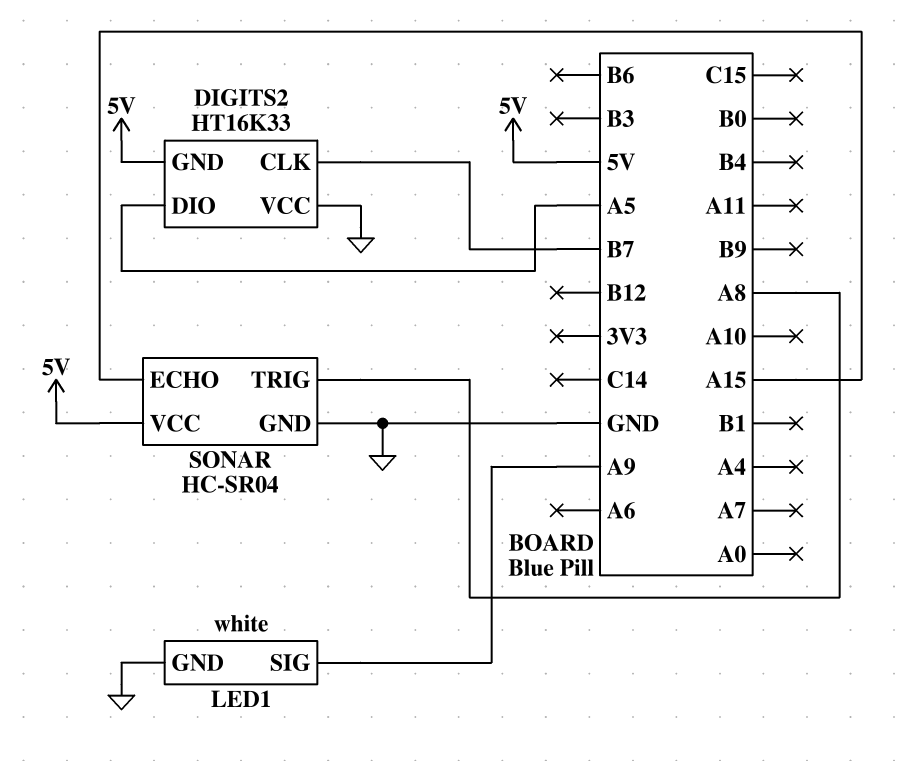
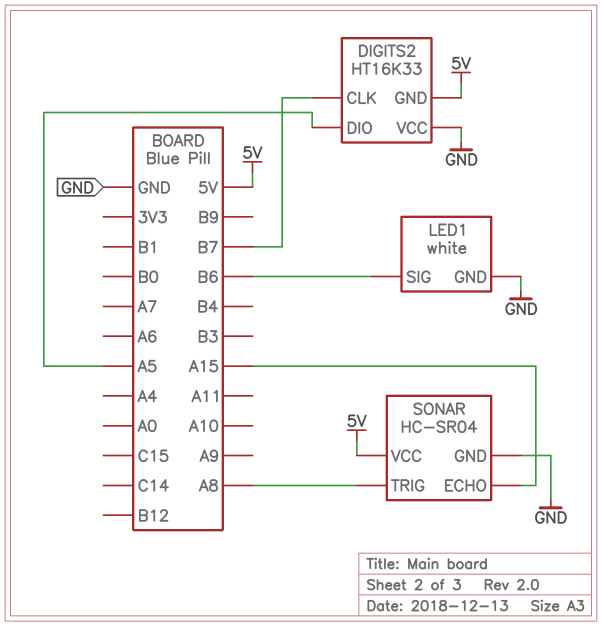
LED1 pin SIG: A9 -> B6

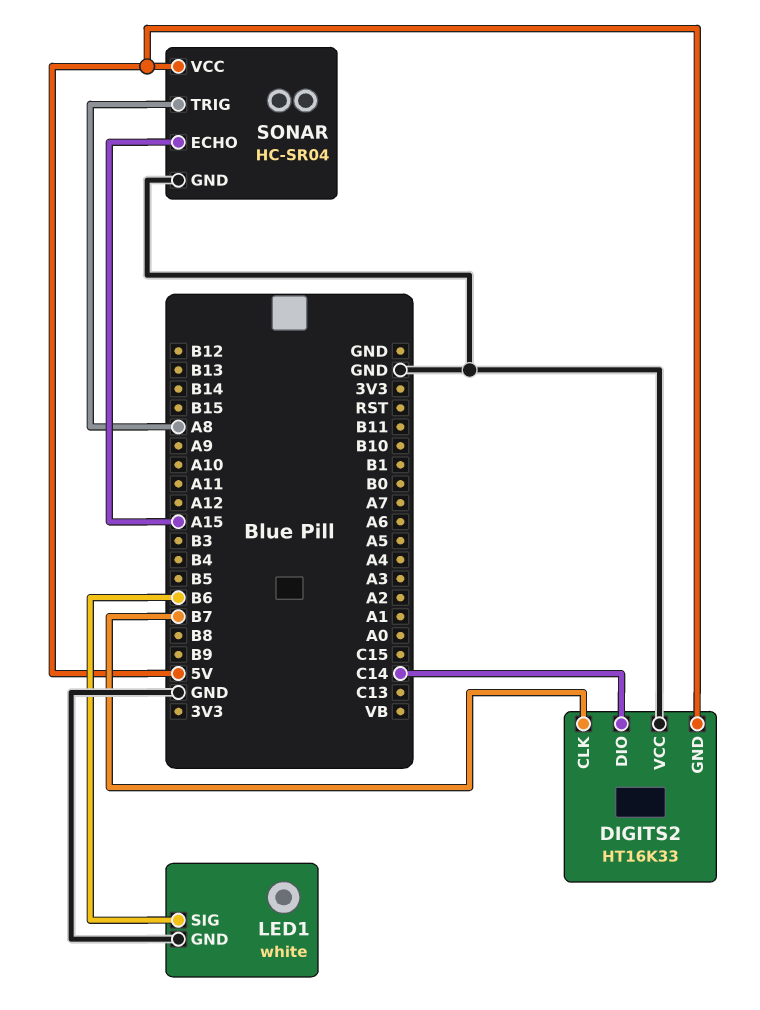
DIGITS2 pin DIO: A5 -> C14

